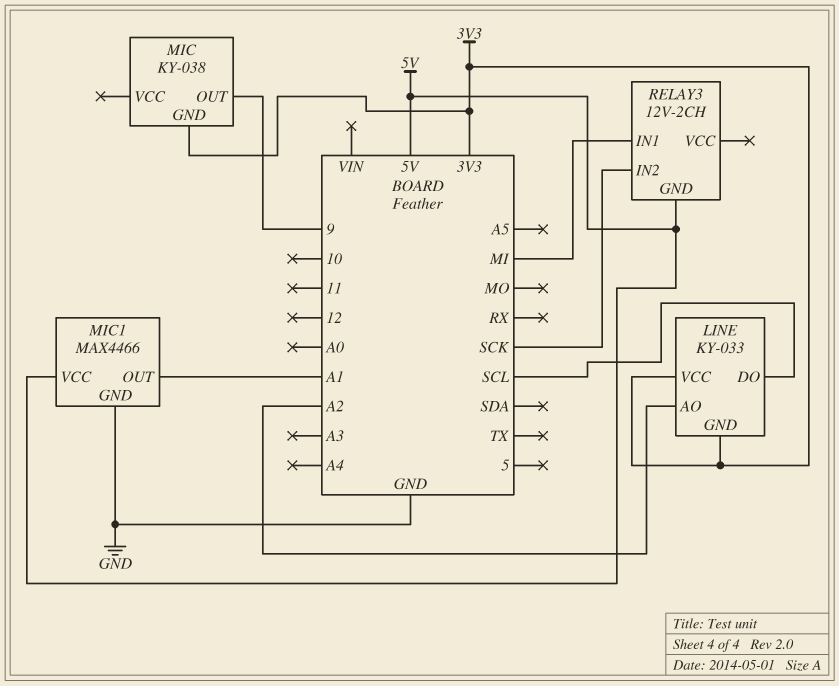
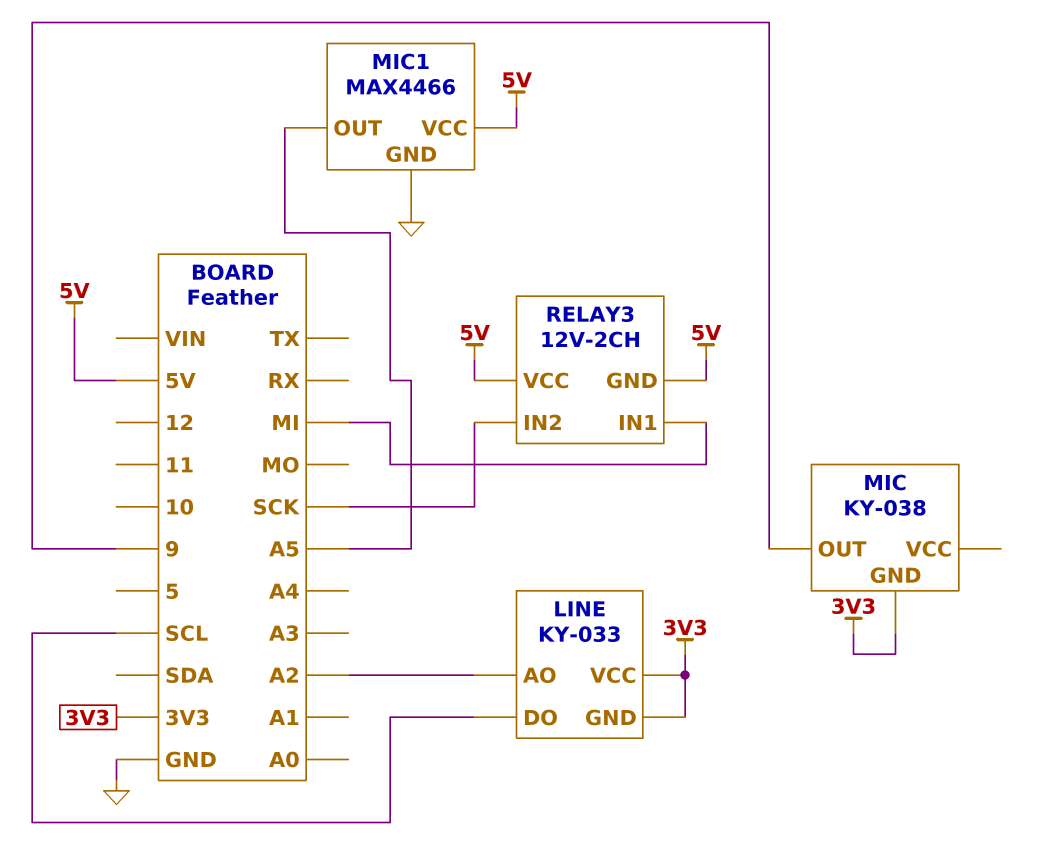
MIC1 pin OUT: A1 -> A5
RELAY3 pin VCC: none -> 5V

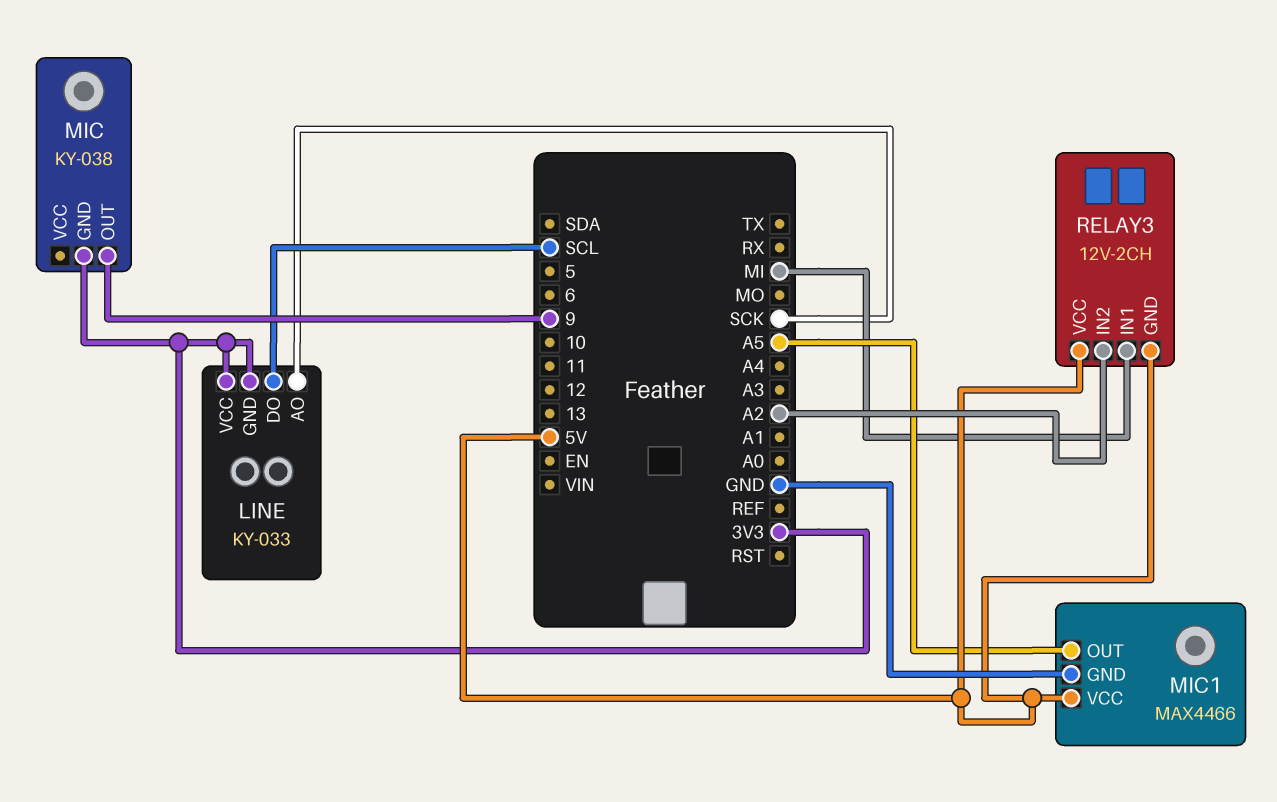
LINE pin AO: A2 -> SCK
RELAY3 pin IN2: SCK -> A2

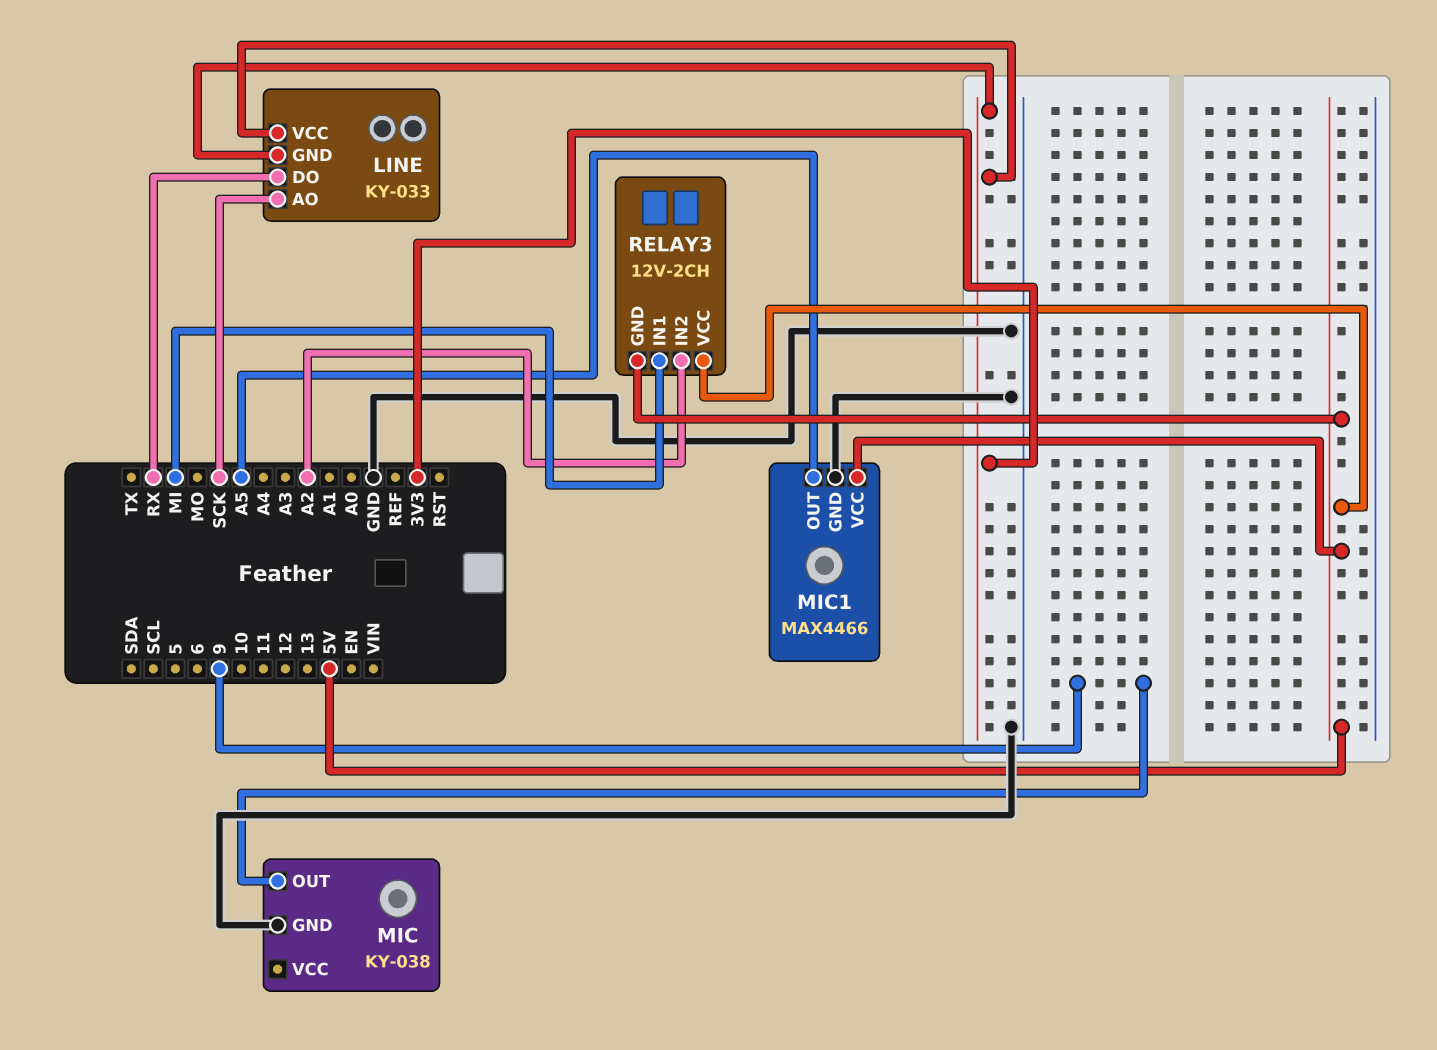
LINE pin DO: SCL -> RX
MIC pin GND: 3V3 -> GND

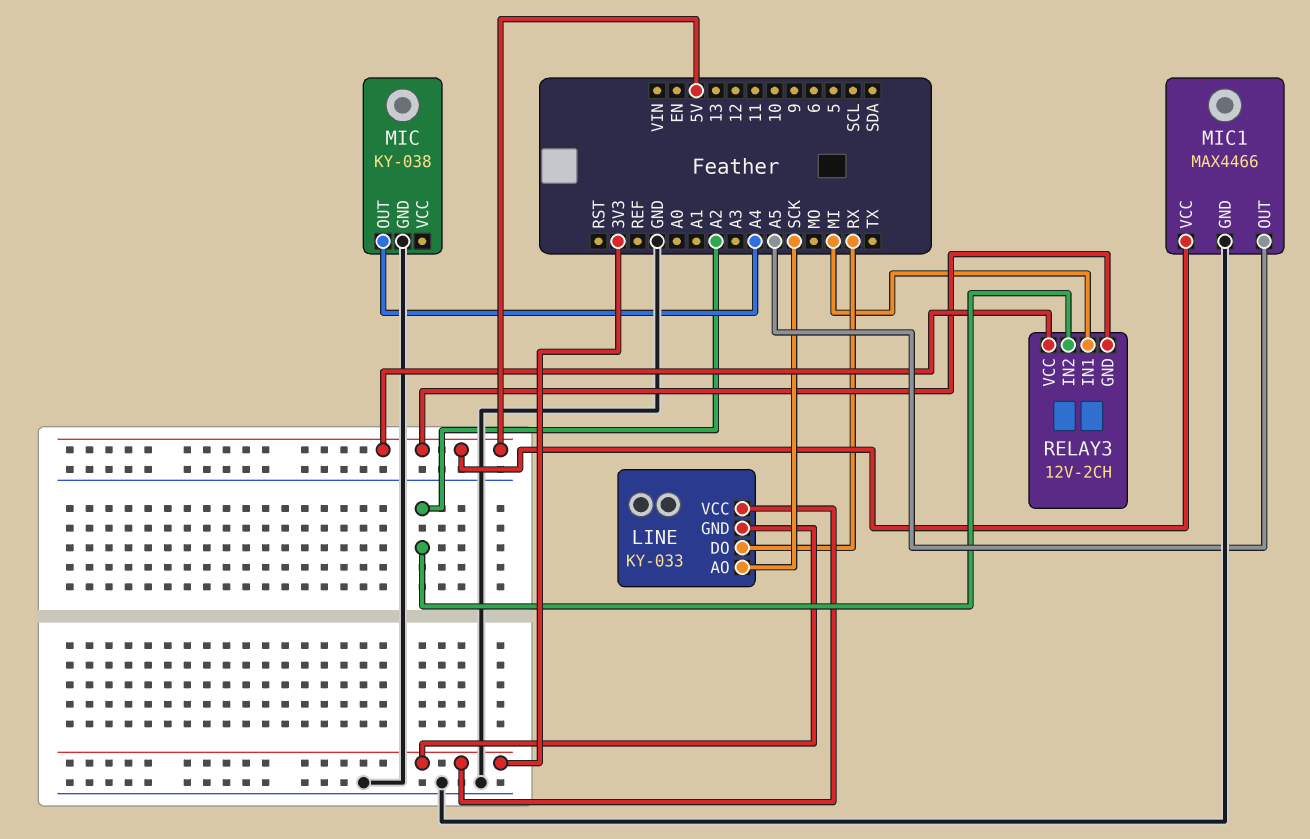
MIC pin OUT: 9 -> A4

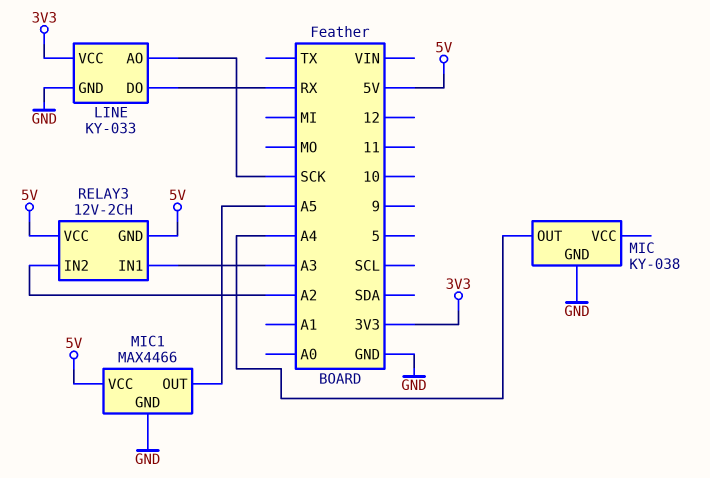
LINE pin GND: 3V3 -> GND
RELAY3 pin IN1: MI -> A3

